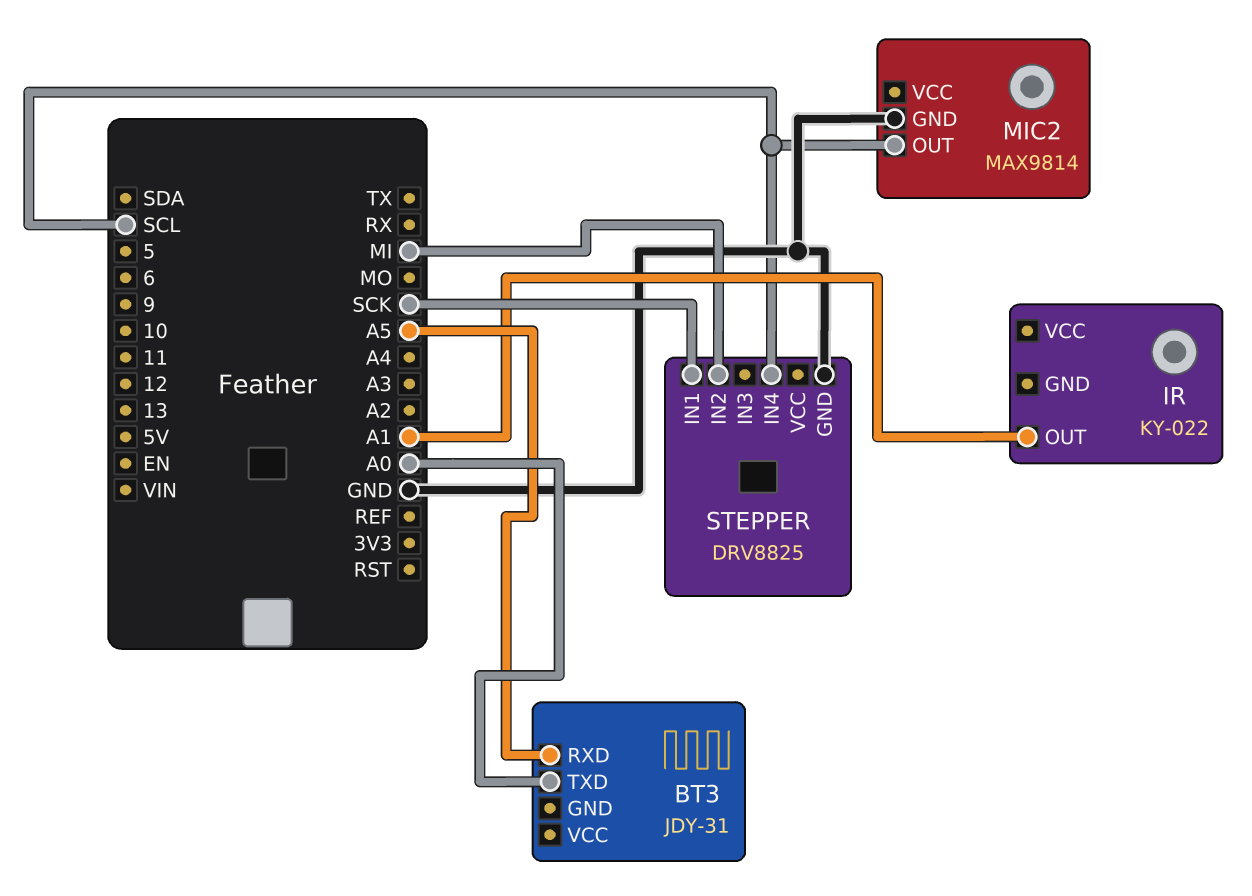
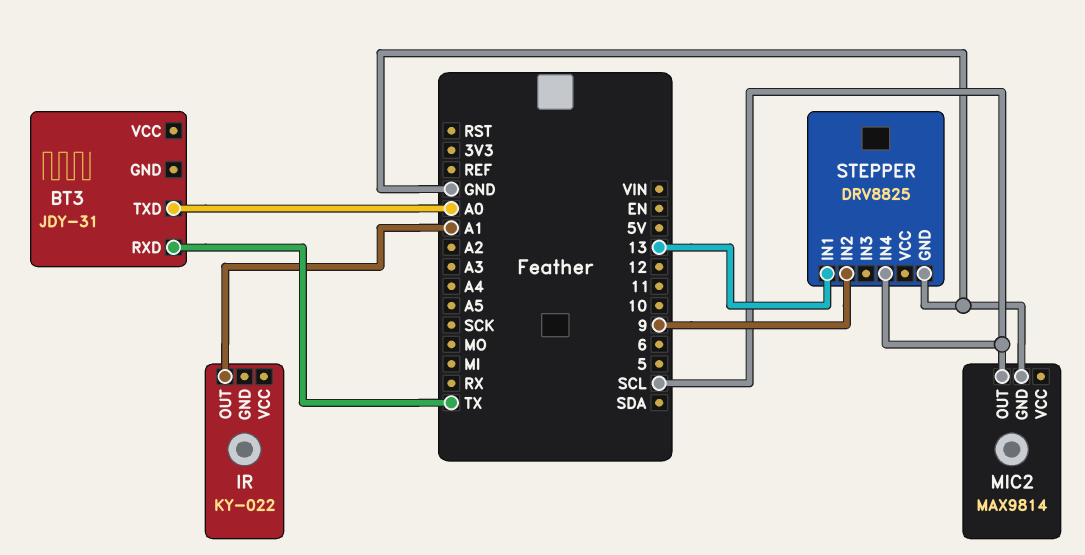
BT3 pin RXD: A5 -> TX
STEPPER pin IN1: SCK -> 13
STEPPER pin IN2: MI -> 9

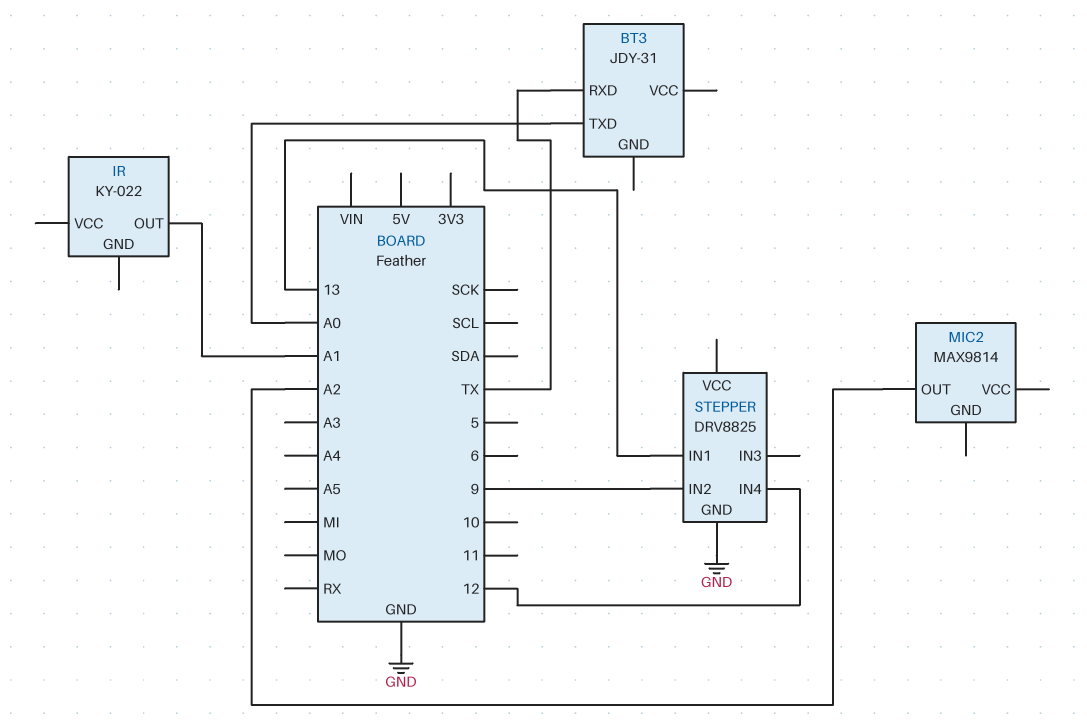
MIC2 pin GND: GND -> none
MIC2 pin OUT: SCL -> A2
STEPPER pin IN4: SCL -> 12

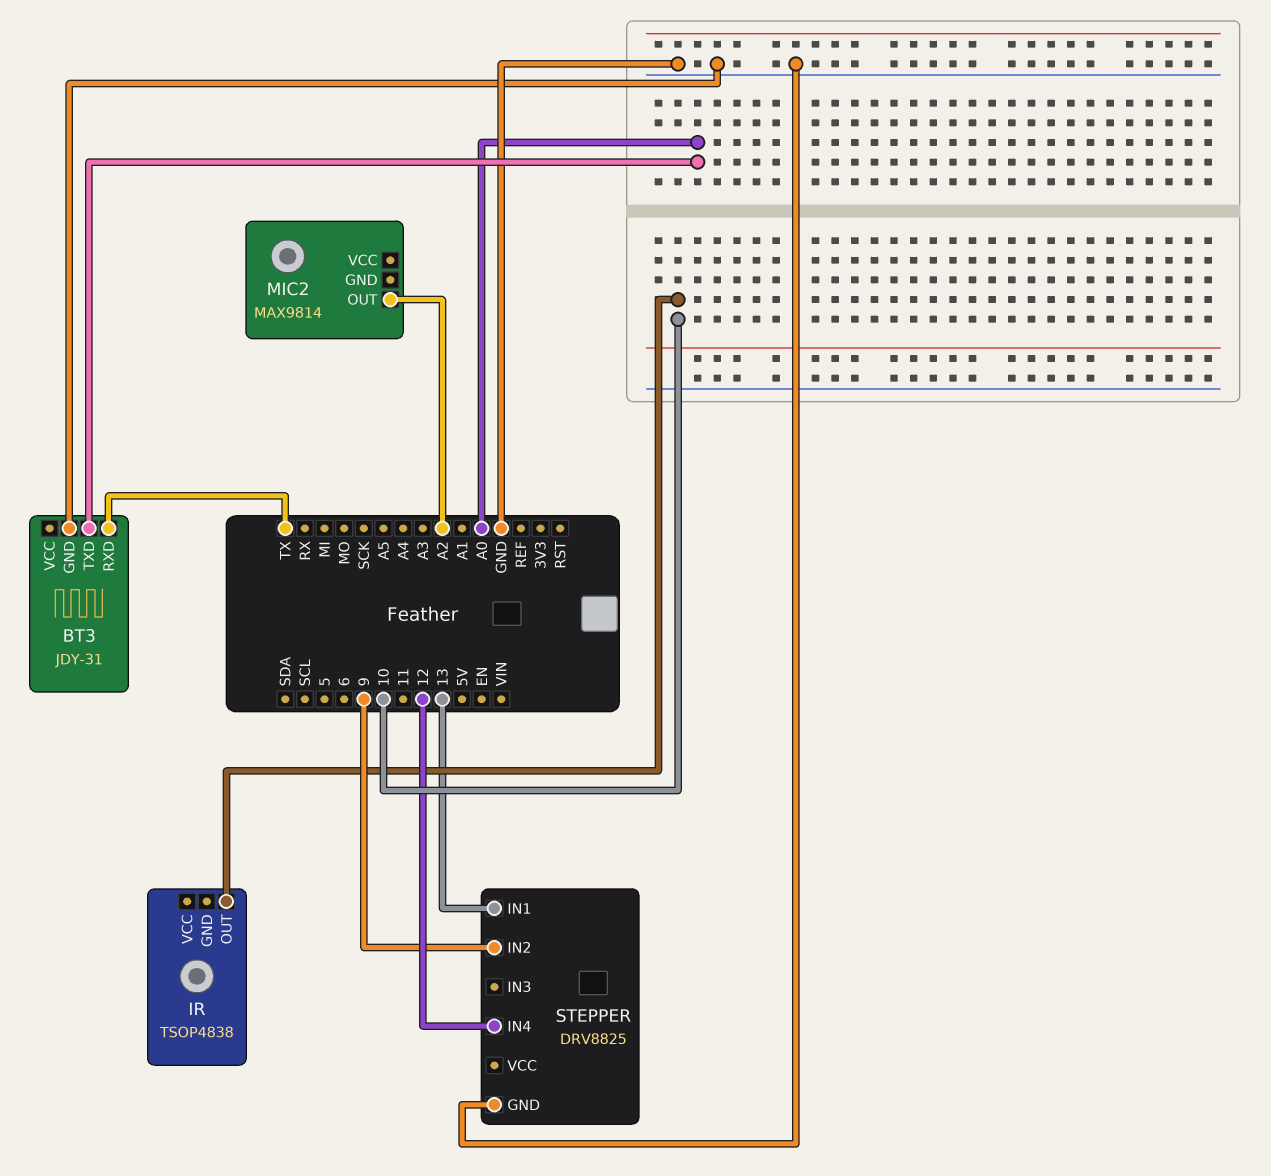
BT3 pin GND: none -> GND
IR: KY-022 -> TSOP4838
IR pin OUT: A1 -> 10

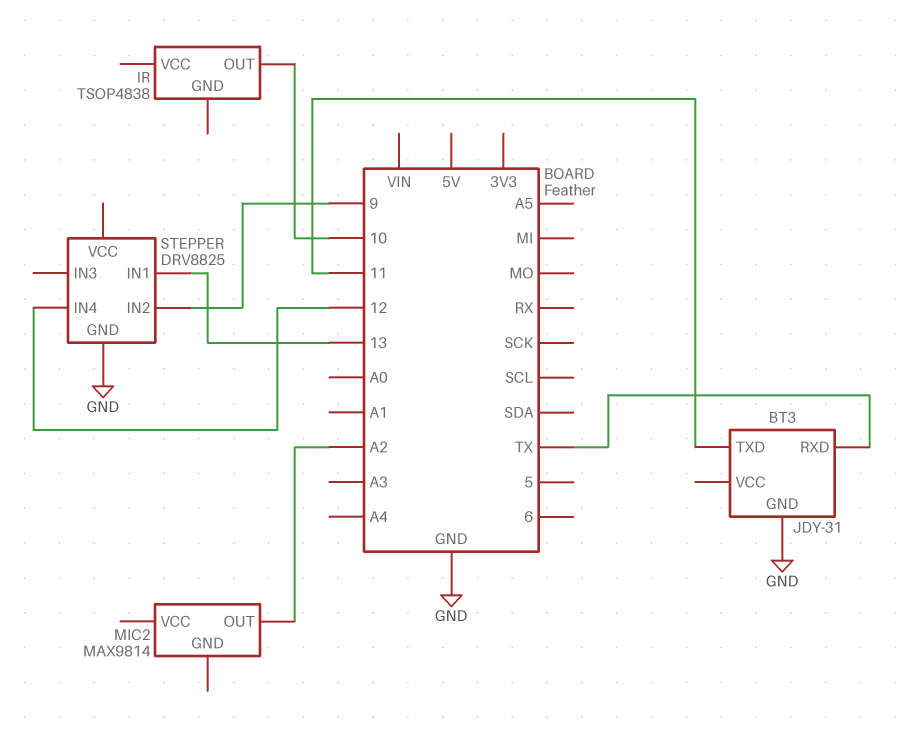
BT3 pin TXD: A0 -> 11

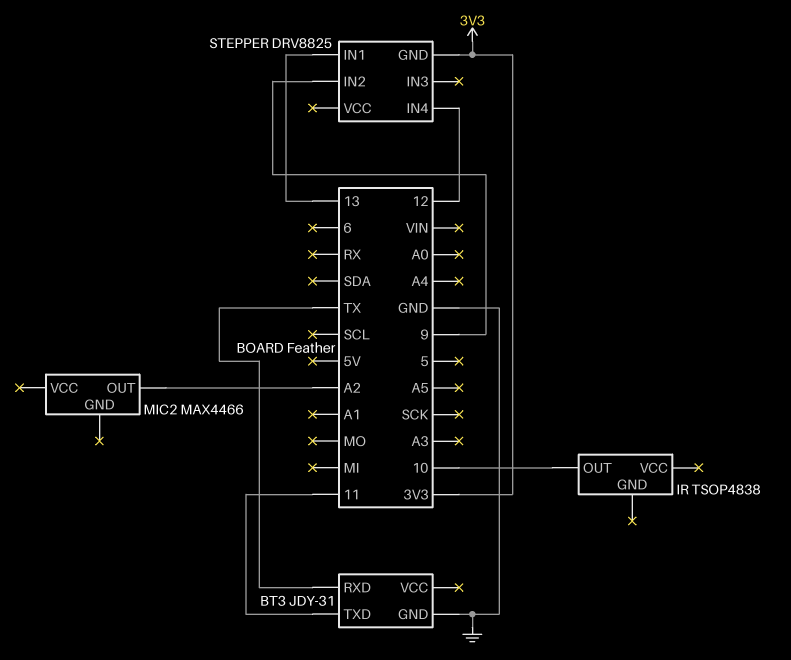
MIC2: MAX9814 -> MAX4466
STEPPER pin GND: GND -> 3V3

